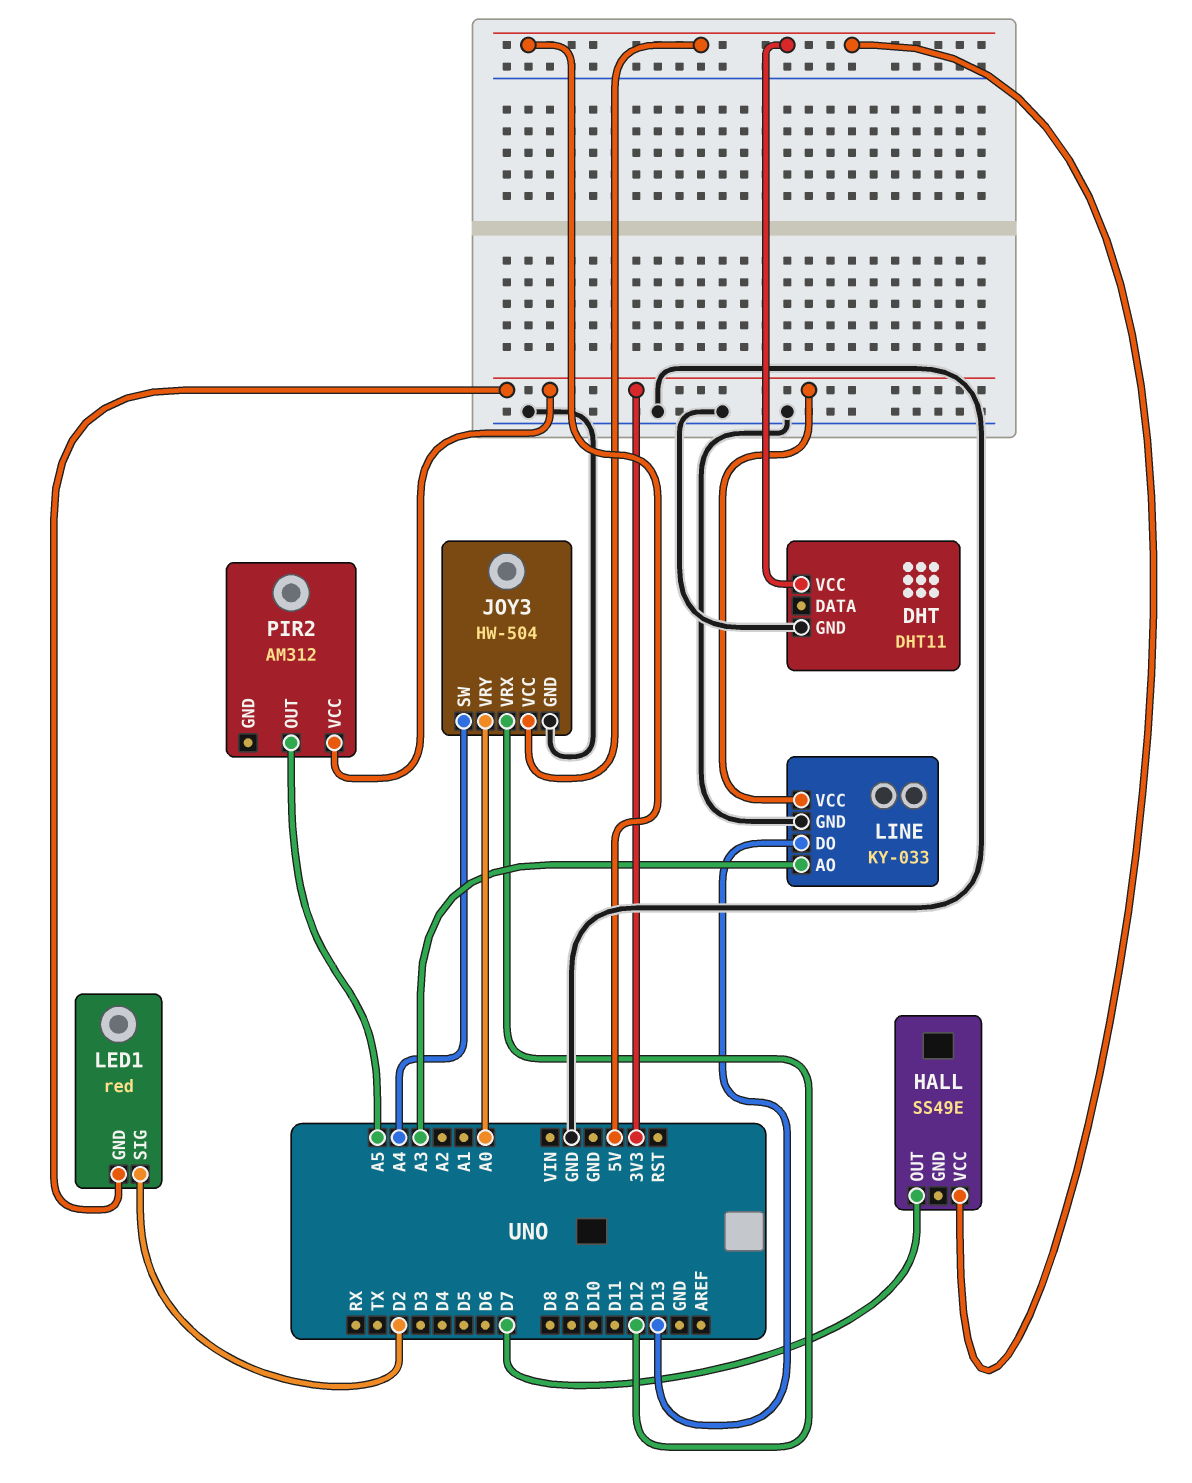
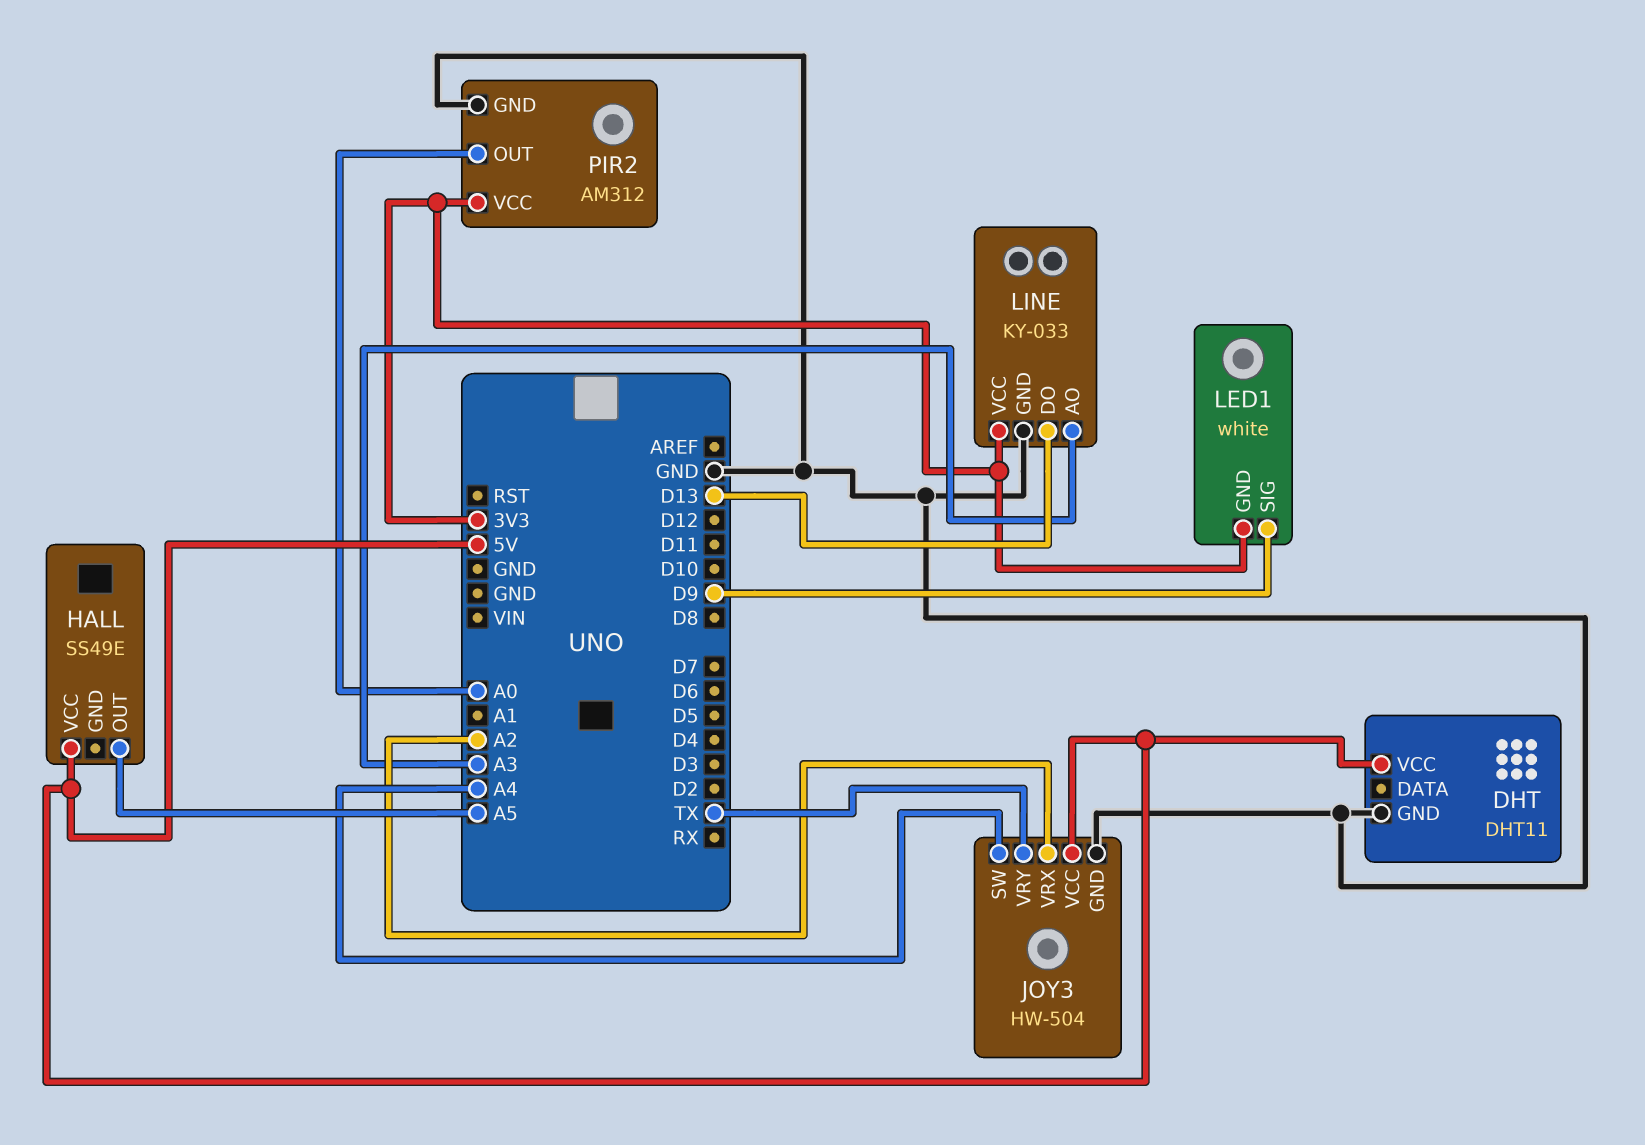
HALL pin OUT: D7 -> A5
JOY3 pin VRX: D12 -> A2
JOY3 pin VRY: A0 -> TX
LED1: red -> white
LED1 pin SIG: D2 -> D9
PIR2 pin GND: none -> GND
PIR2 pin OUT: A5 -> A0

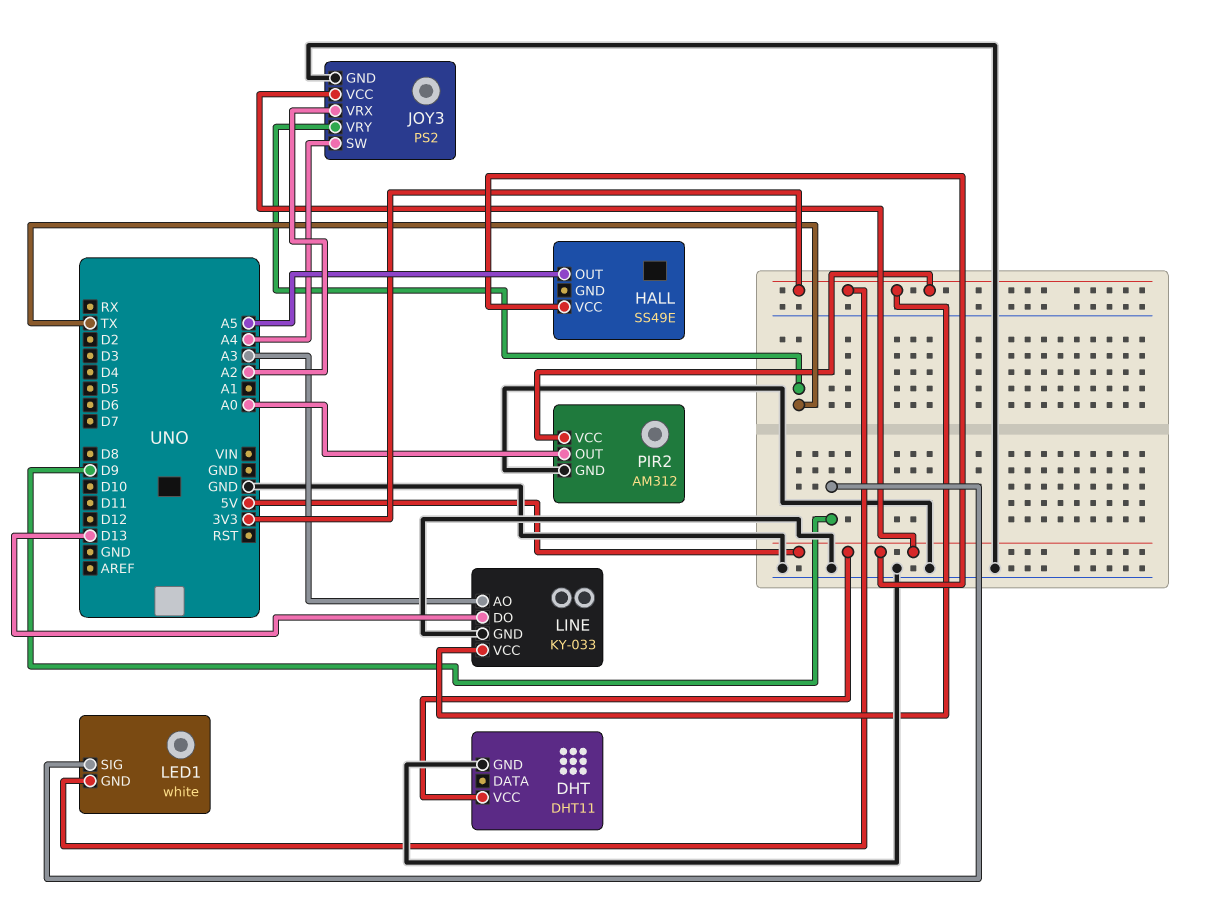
JOY3: HW-504 -> PS2

